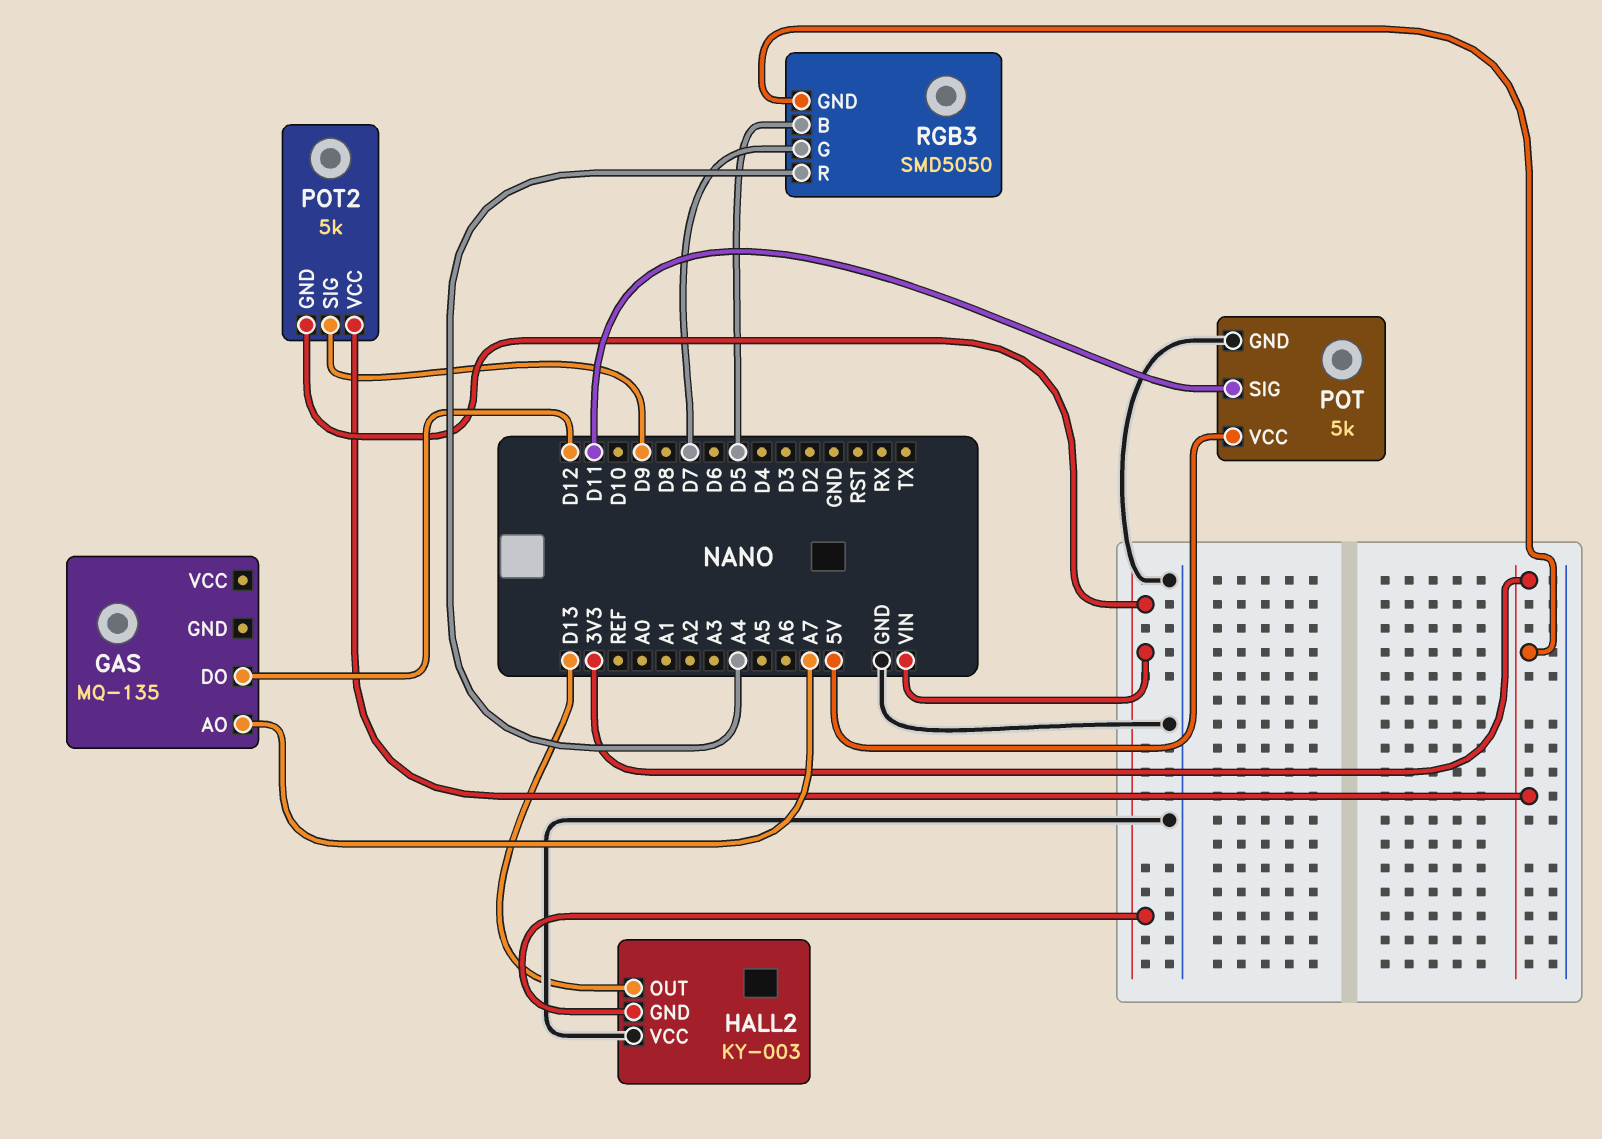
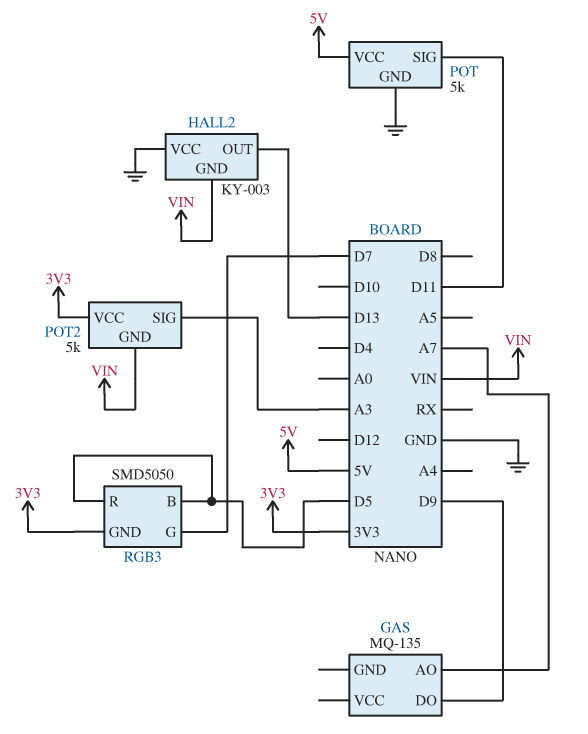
GAS pin DO: D12 -> D9
POT2 pin SIG: D9 -> A3
RGB3 pin R: A4 -> D5

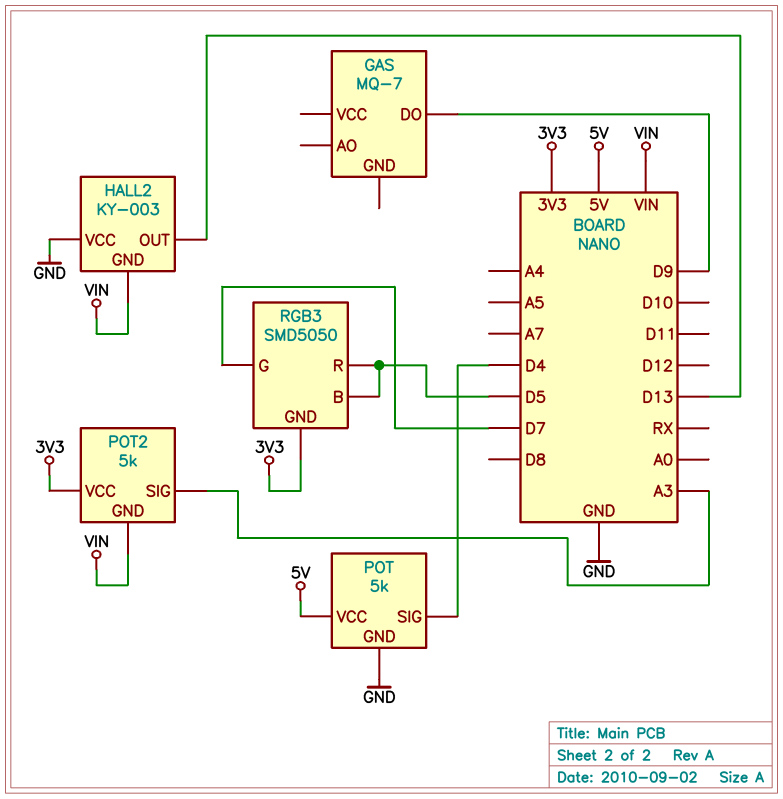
GAS: MQ-135 -> MQ-7
GAS pin AO: A7 -> none
POT pin SIG: D11 -> D4

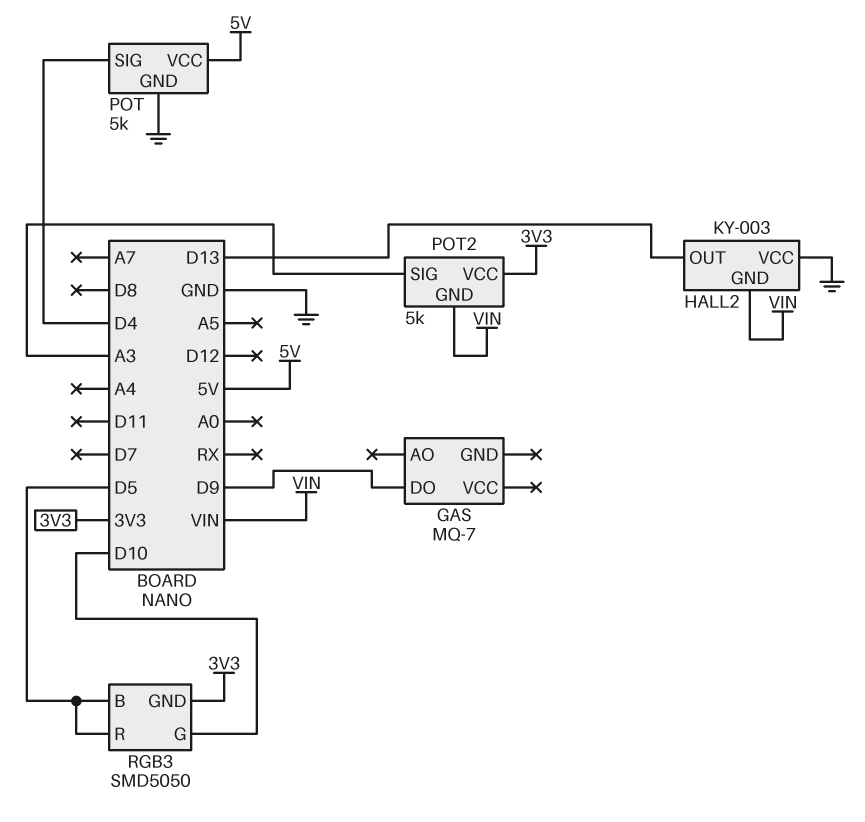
RGB3 pin G: D7 -> D10

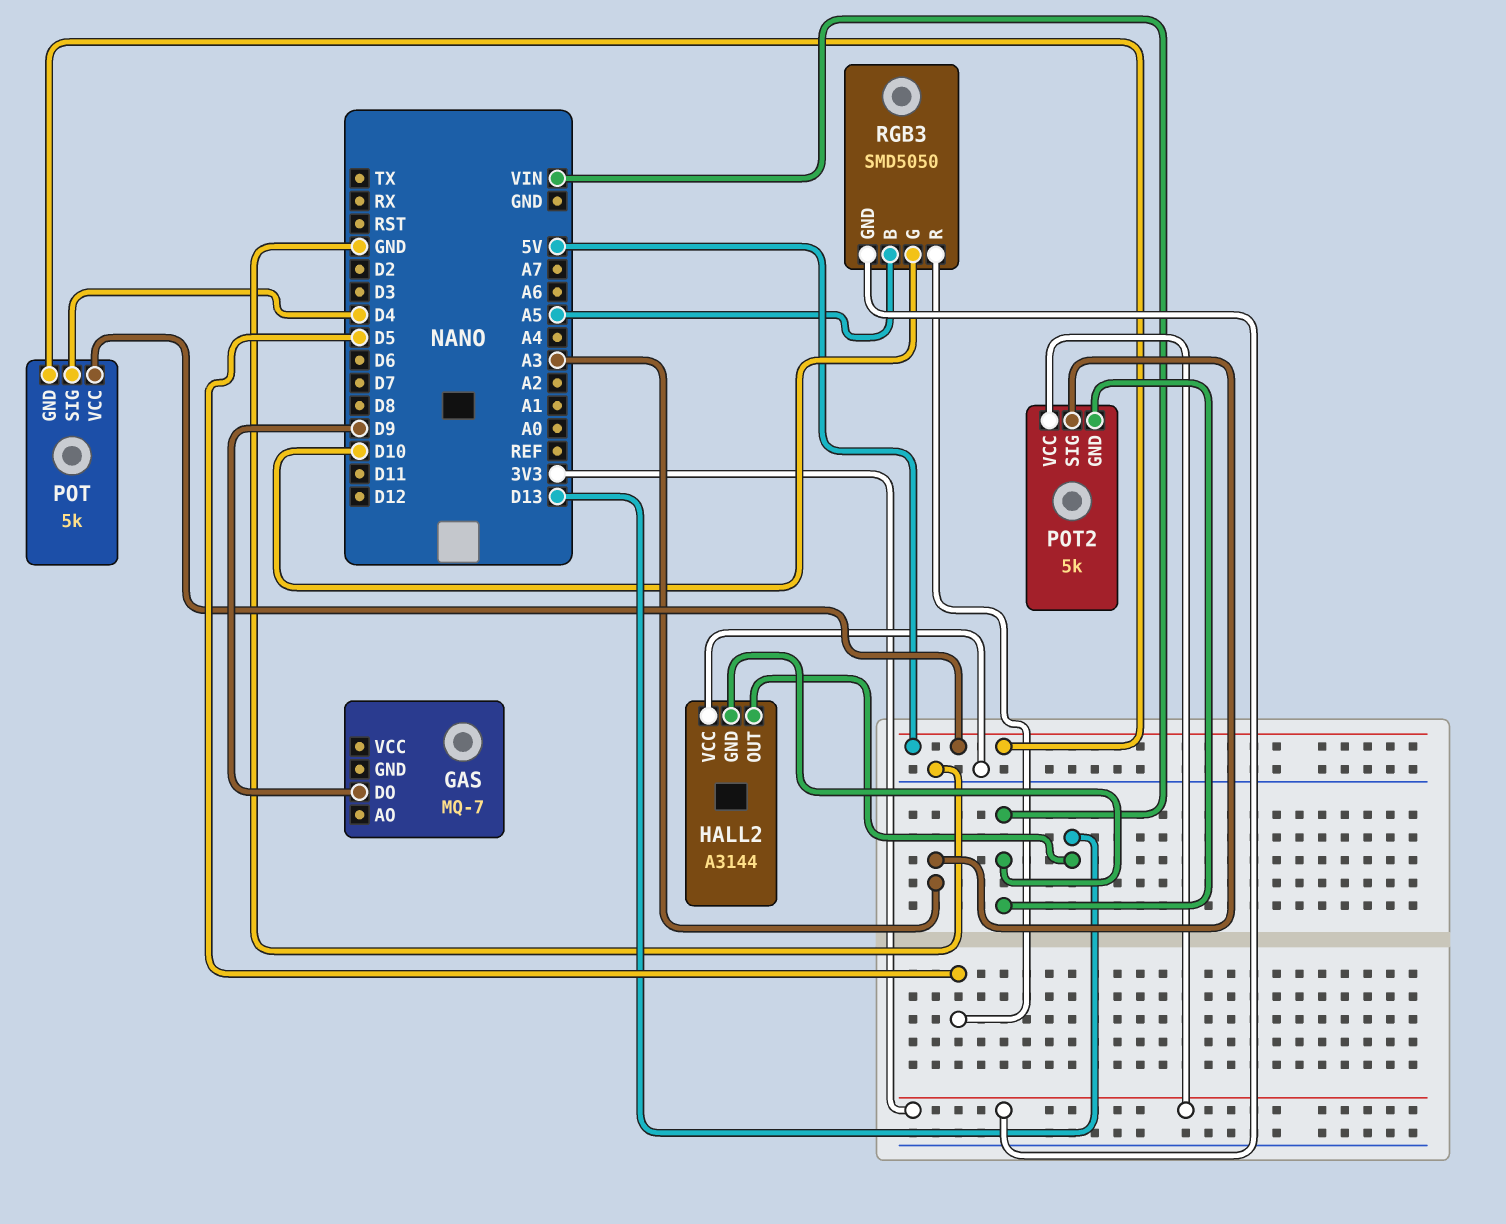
HALL2: KY-003 -> A3144
POT pin GND: GND -> 5V
RGB3 pin B: D5 -> A5

